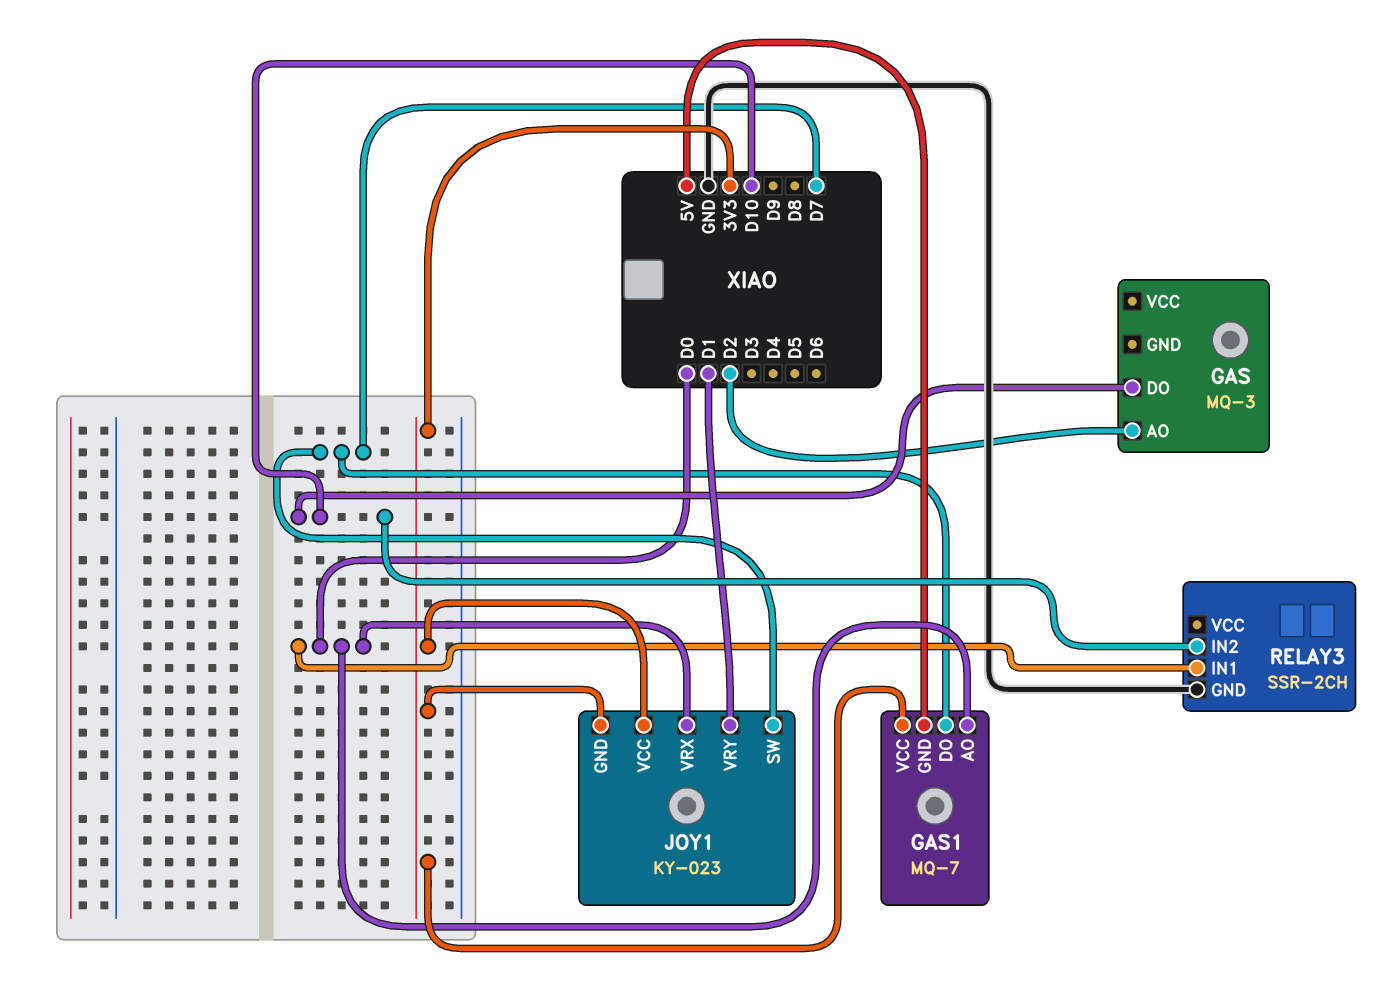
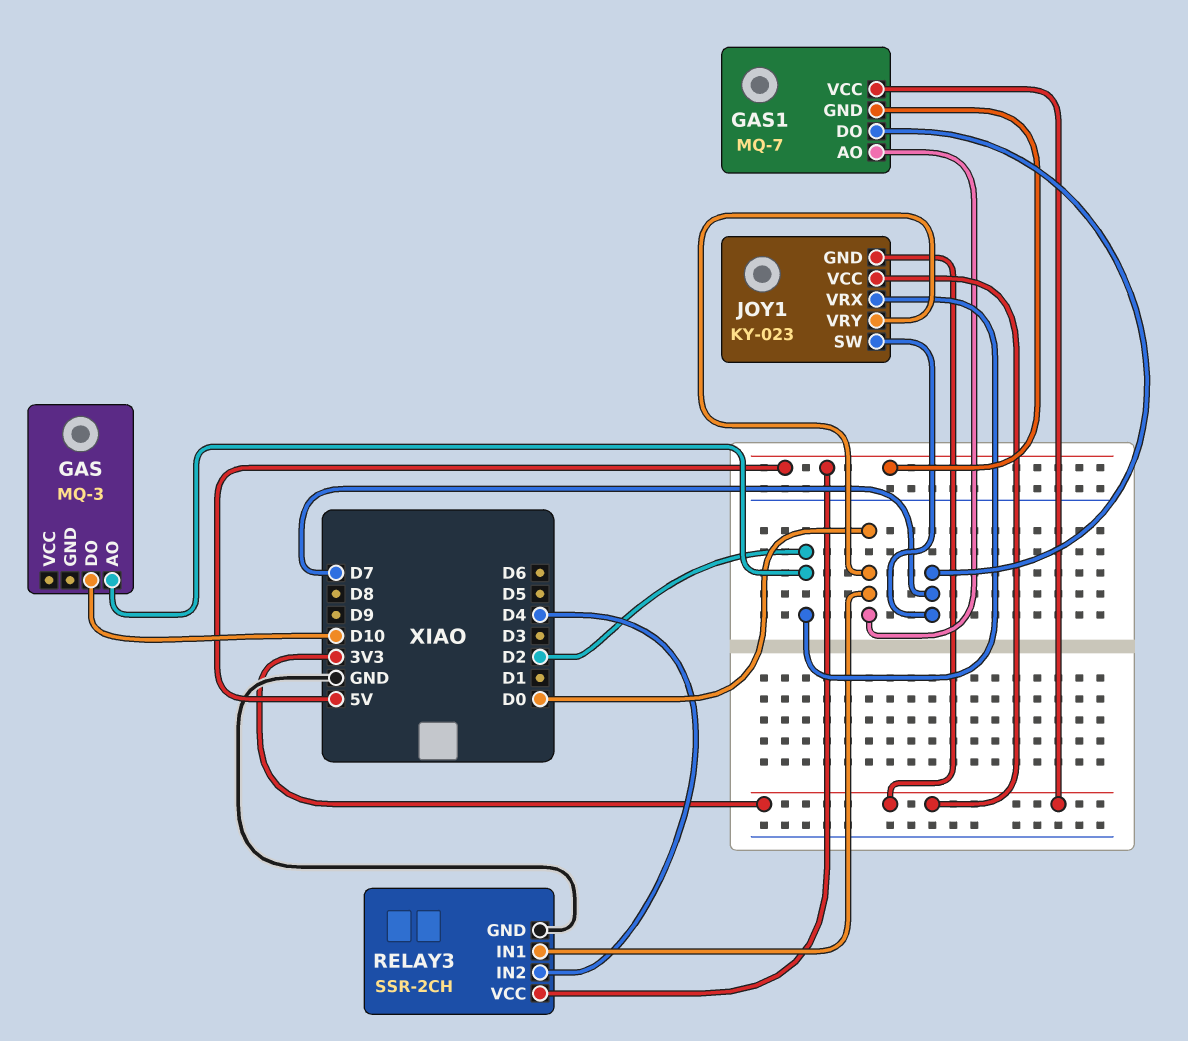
JOY1 pin VRX: D0 -> D2
JOY1 pin VRY: D1 -> D0
RELAY3 pin IN2: D10 -> D4
RELAY3 pin VCC: none -> 5V

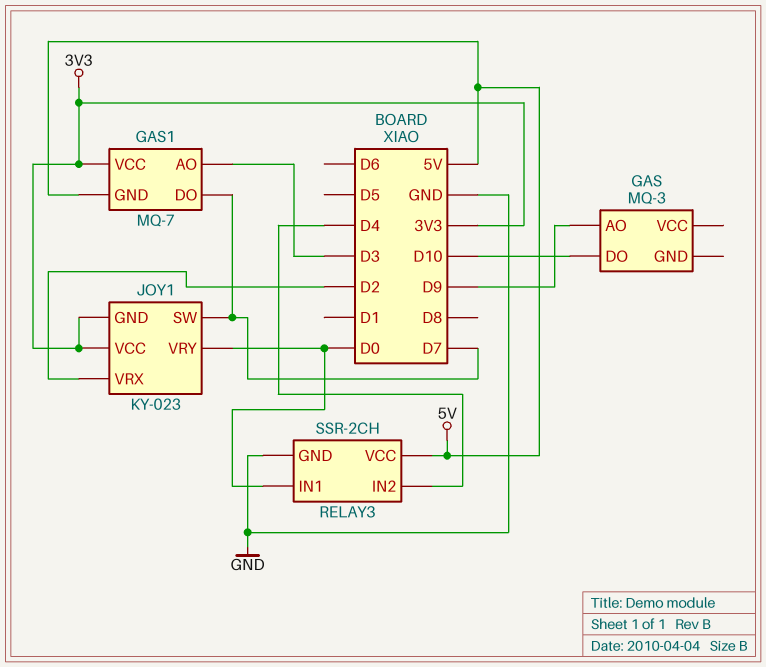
GAS pin AO: D2 -> D9
GAS1 pin AO: D0 -> D3

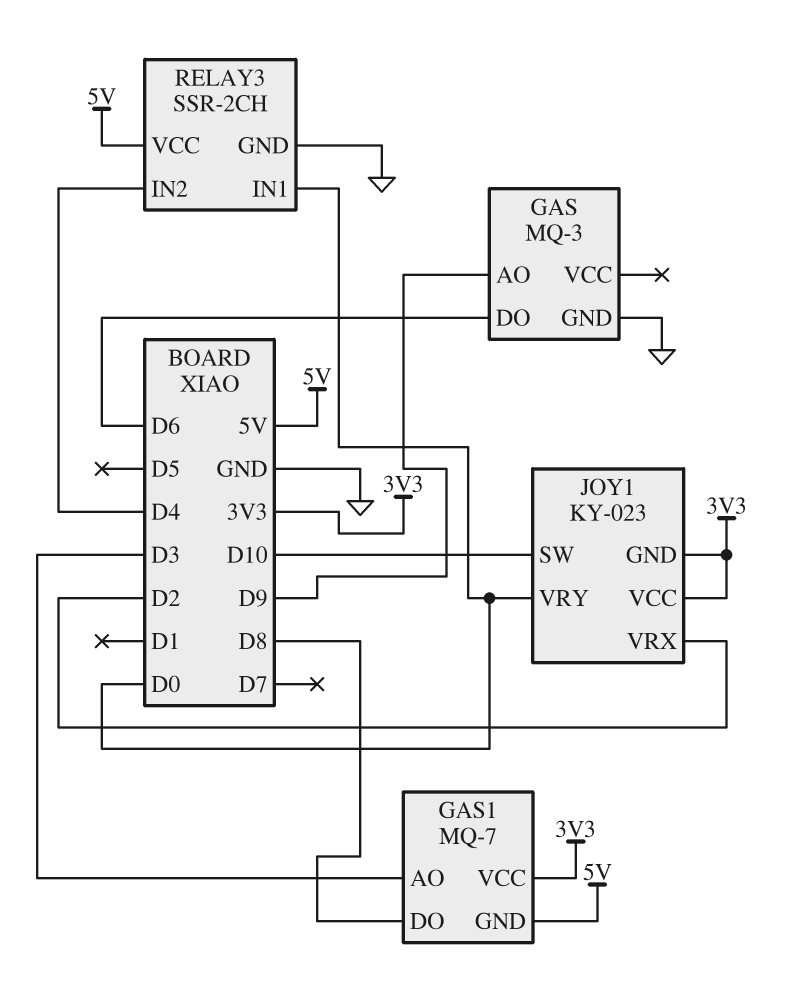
GAS pin DO: D10 -> D6
GAS pin GND: none -> GND
GAS1 pin DO: D7 -> D8
JOY1 pin SW: D7 -> D10

